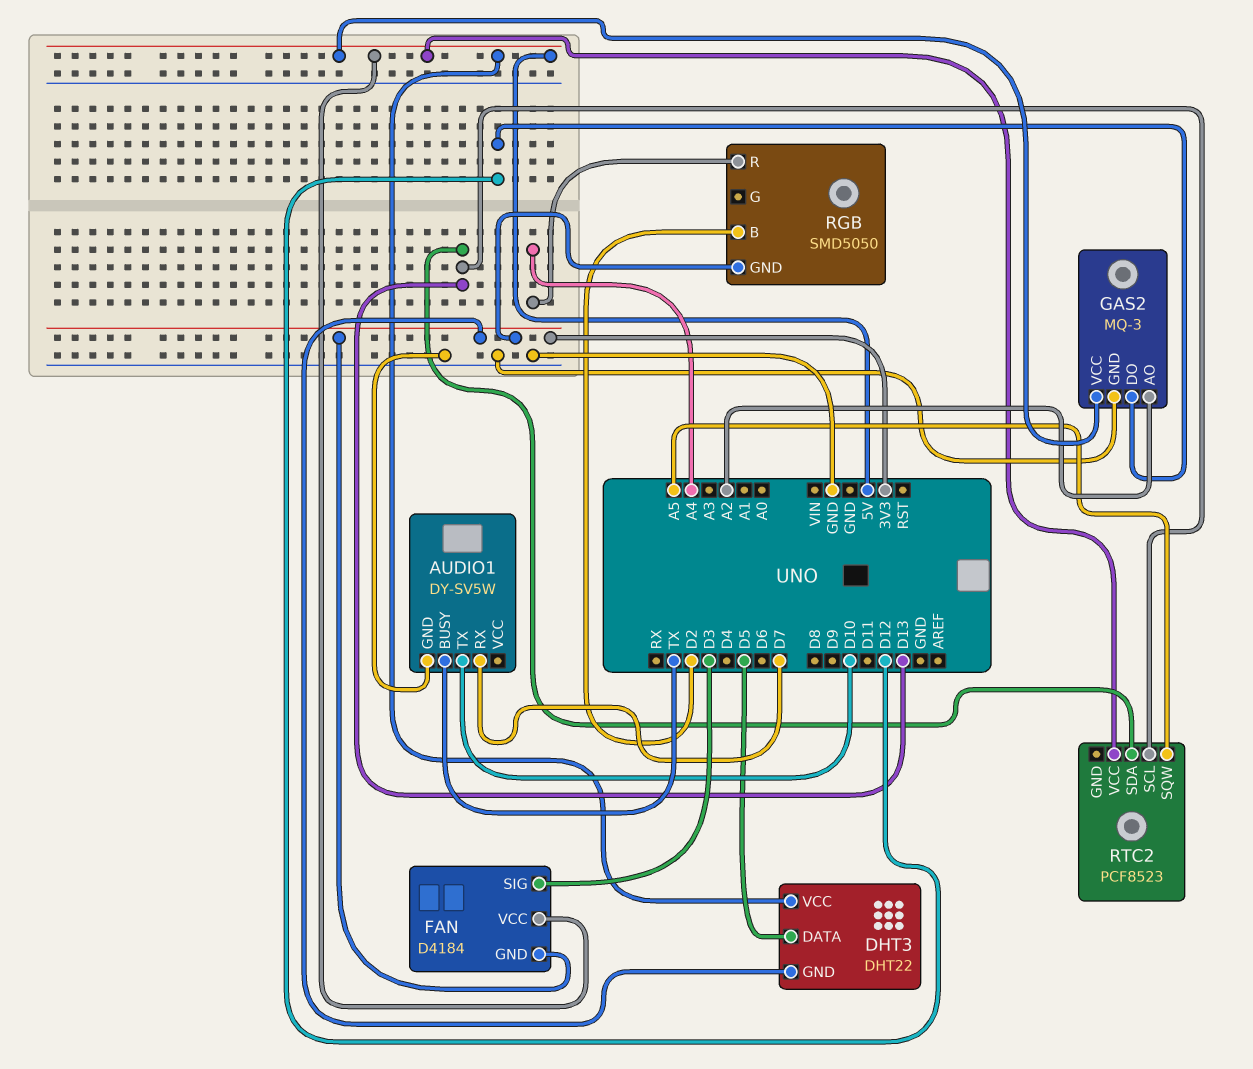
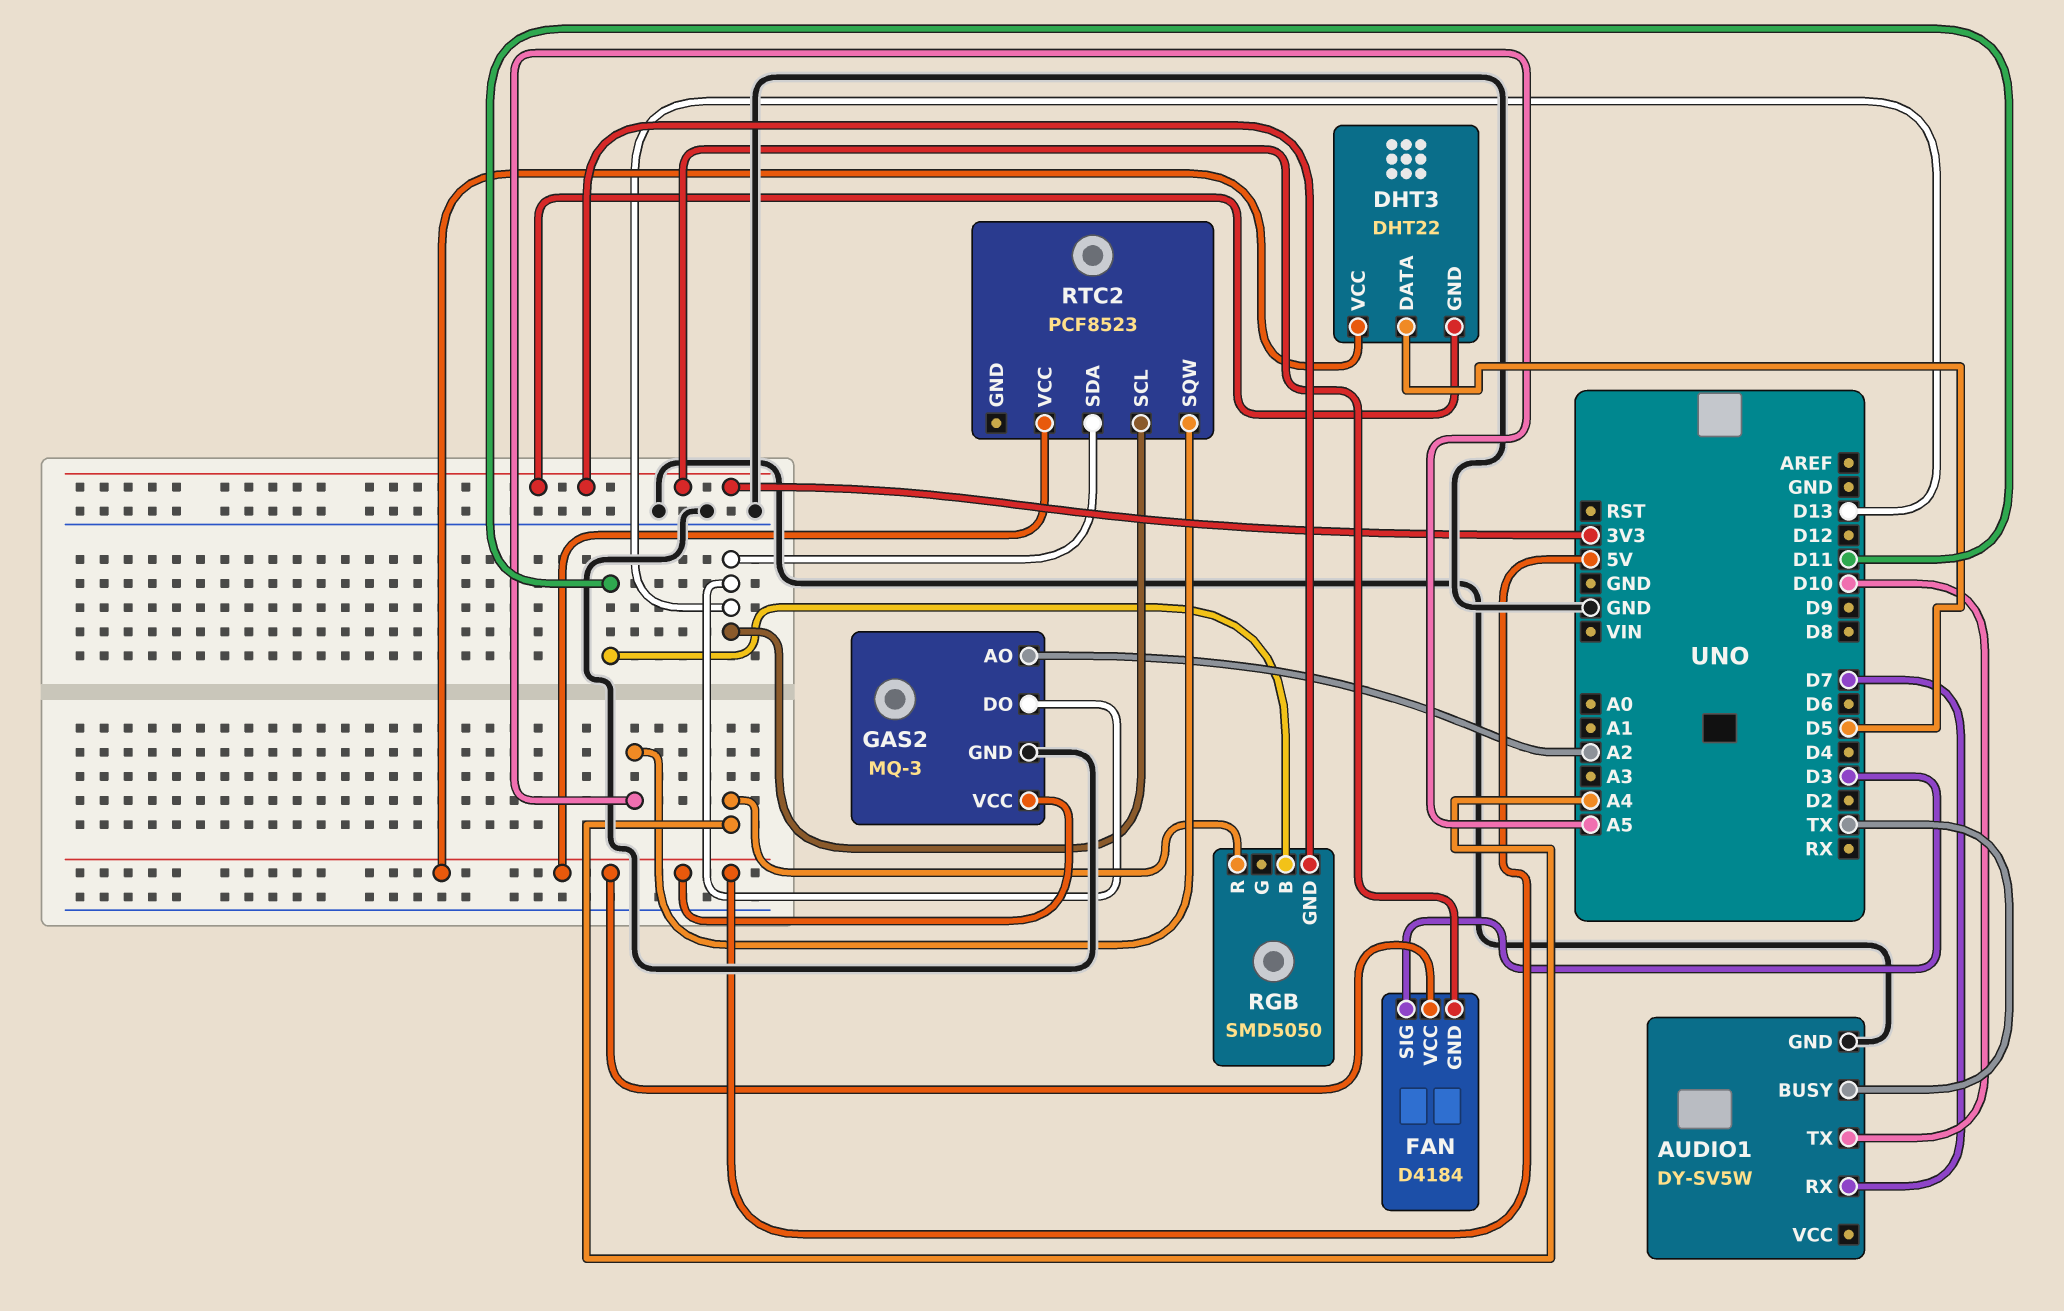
GAS2 pin DO: D12 -> D13
RGB pin B: D2 -> D11

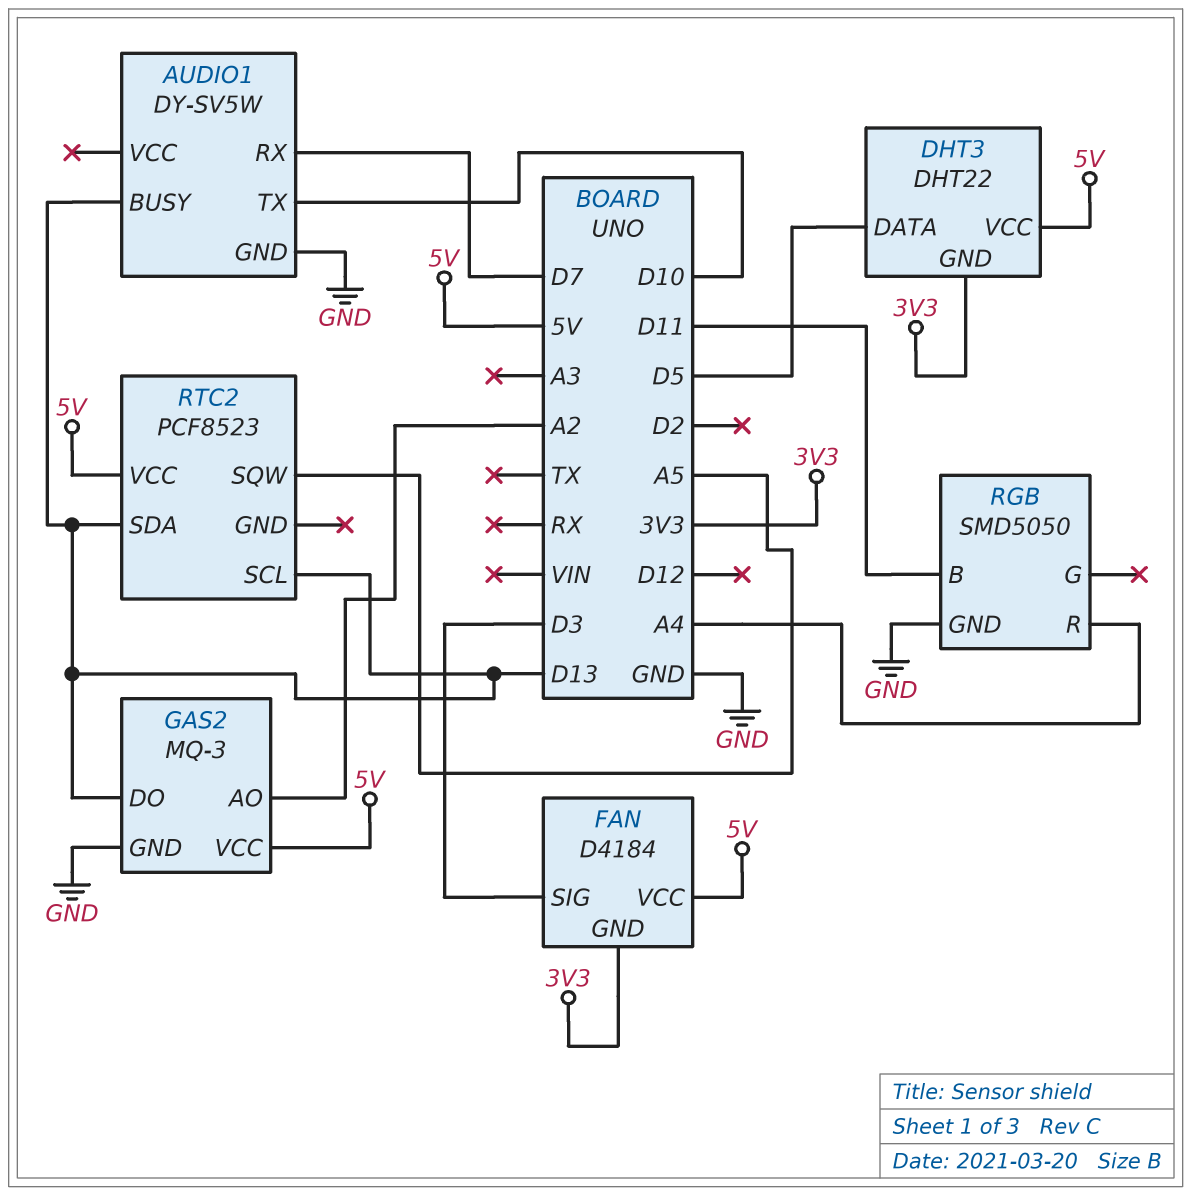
AUDIO1 pin BUSY: TX -> D13
RGB pin GND: 3V3 -> GND

